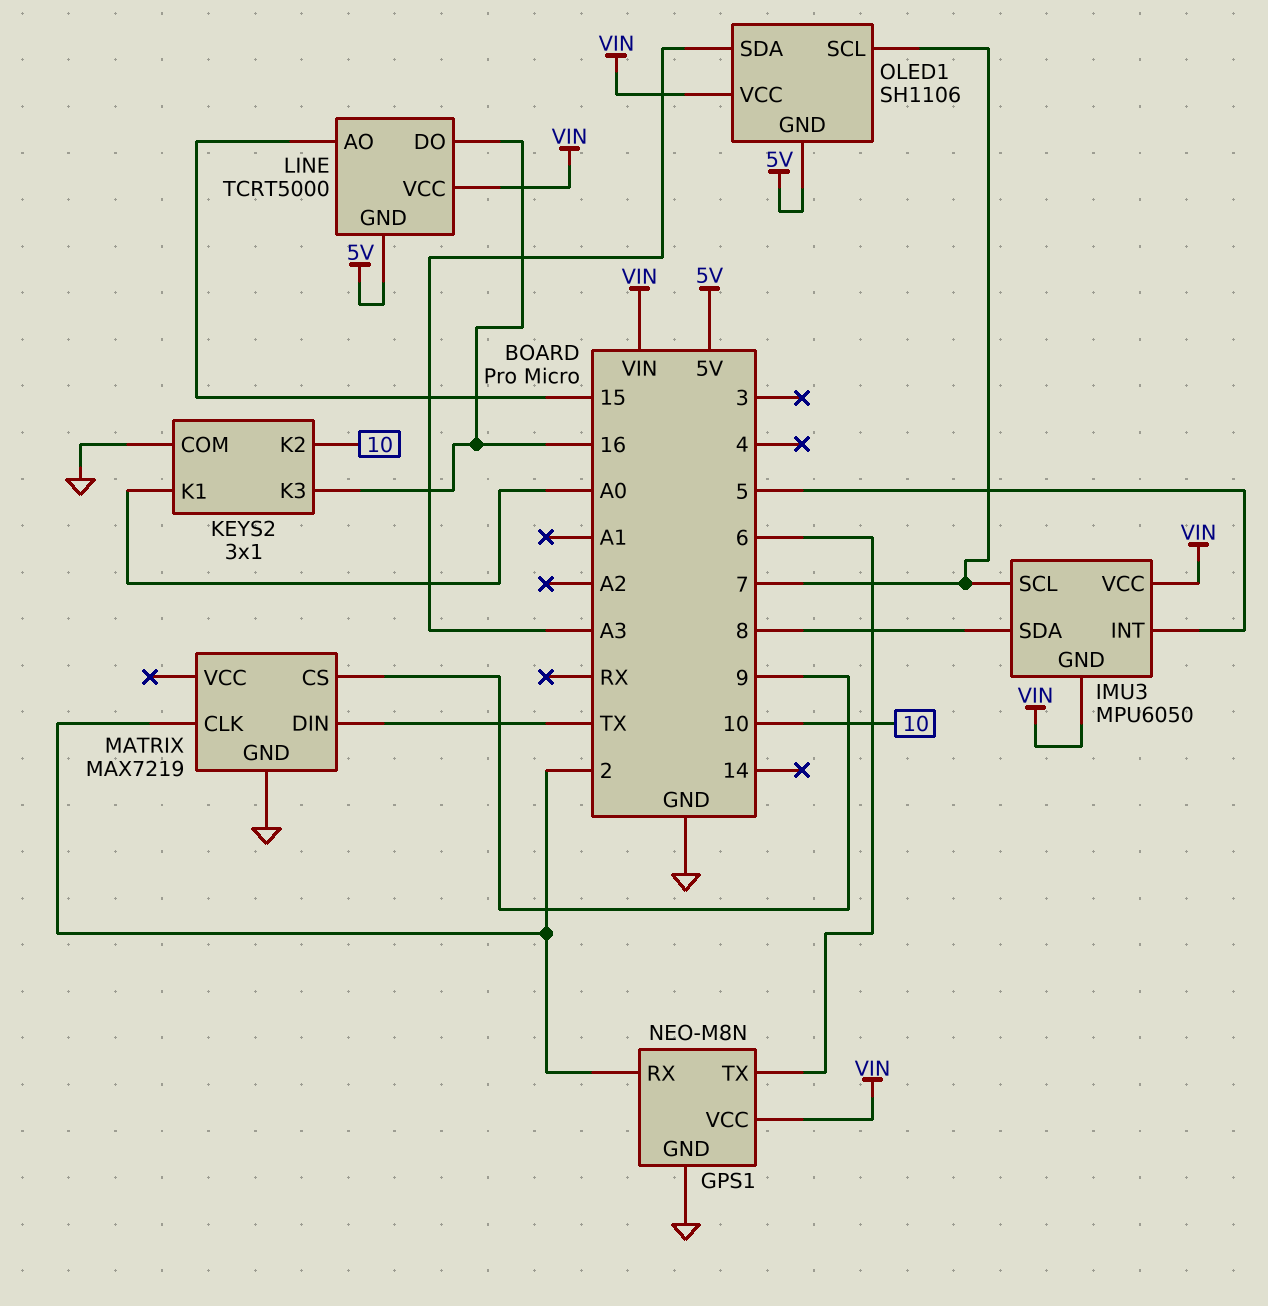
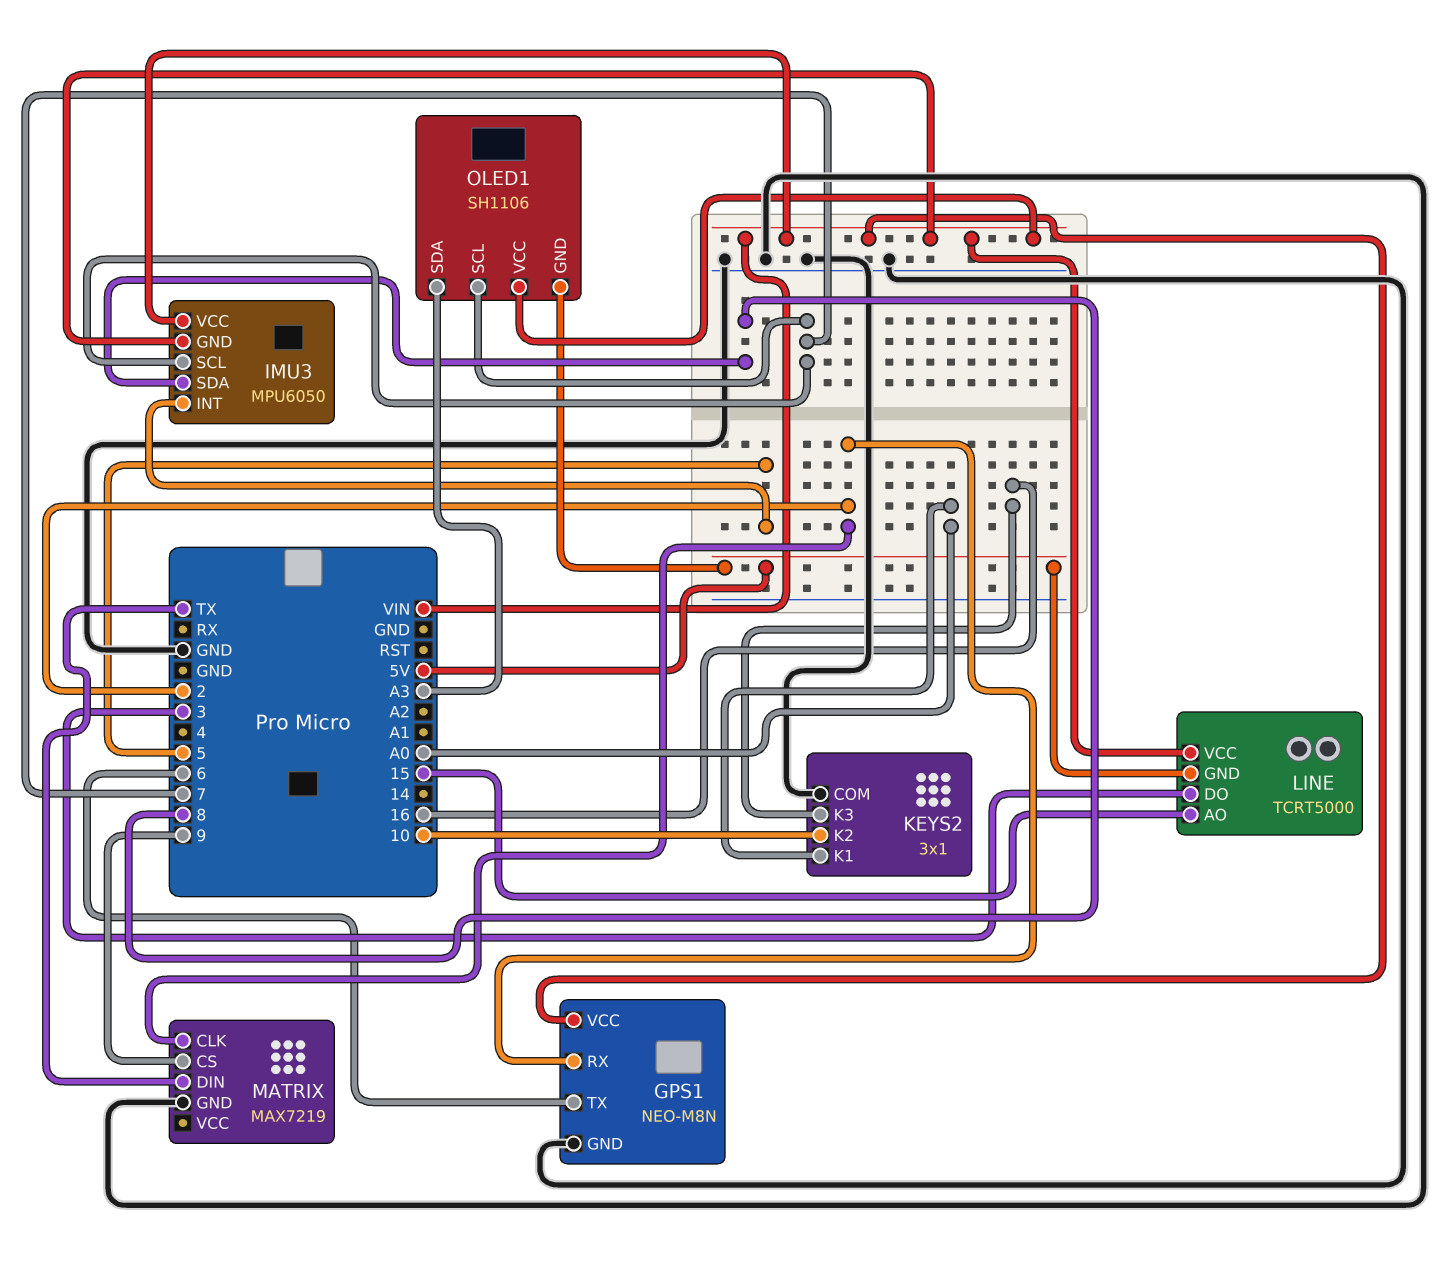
LINE pin DO: 16 -> 3

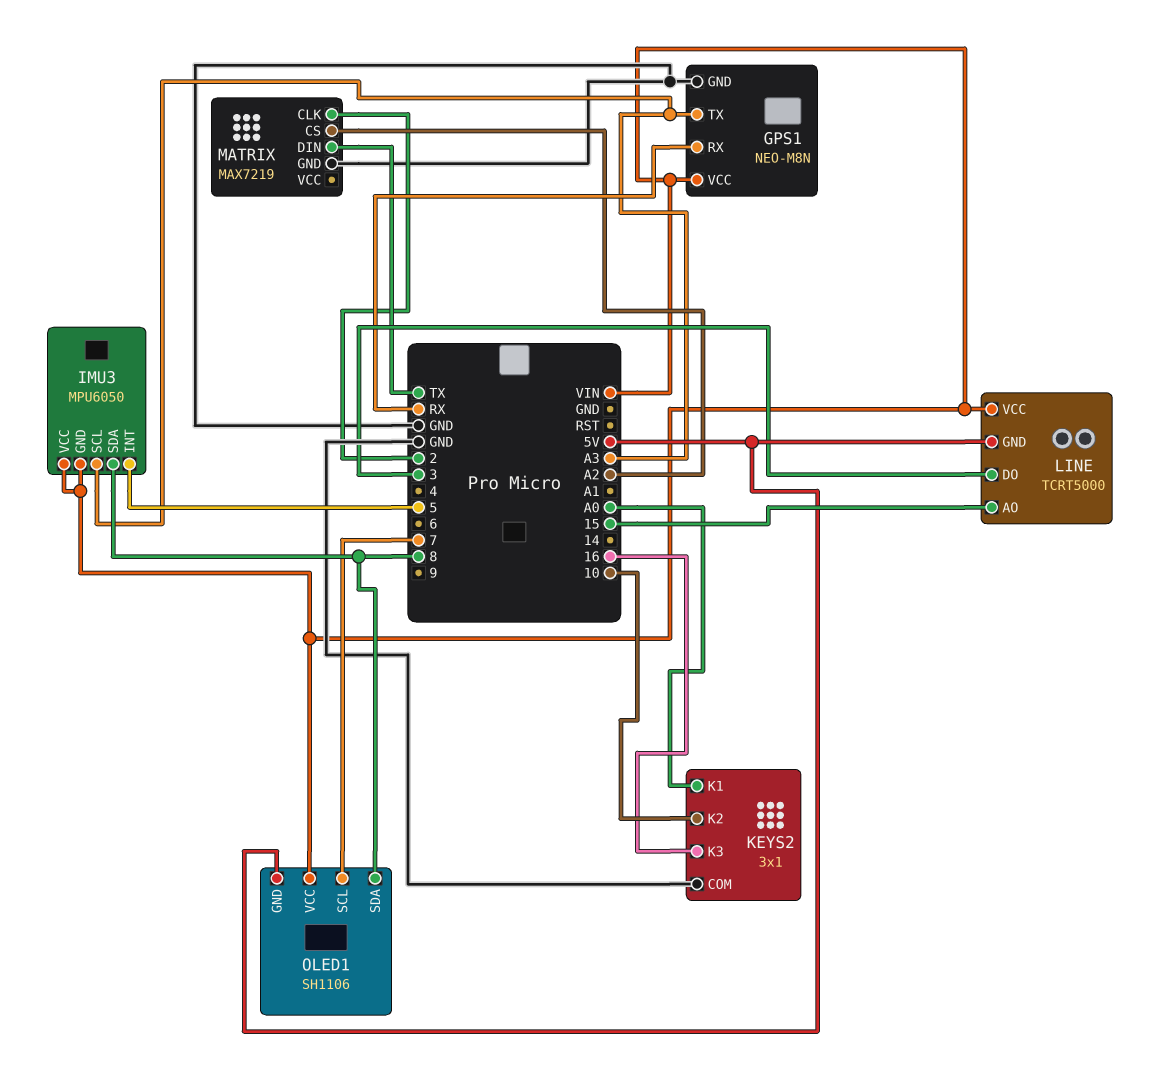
GPS1 pin RX: 2 -> RX
GPS1 pin TX: 6 -> A3
IMU3 pin SCL: 7 -> A3
MATRIX pin CS: 9 -> A2
OLED1 pin SDA: A3 -> 8

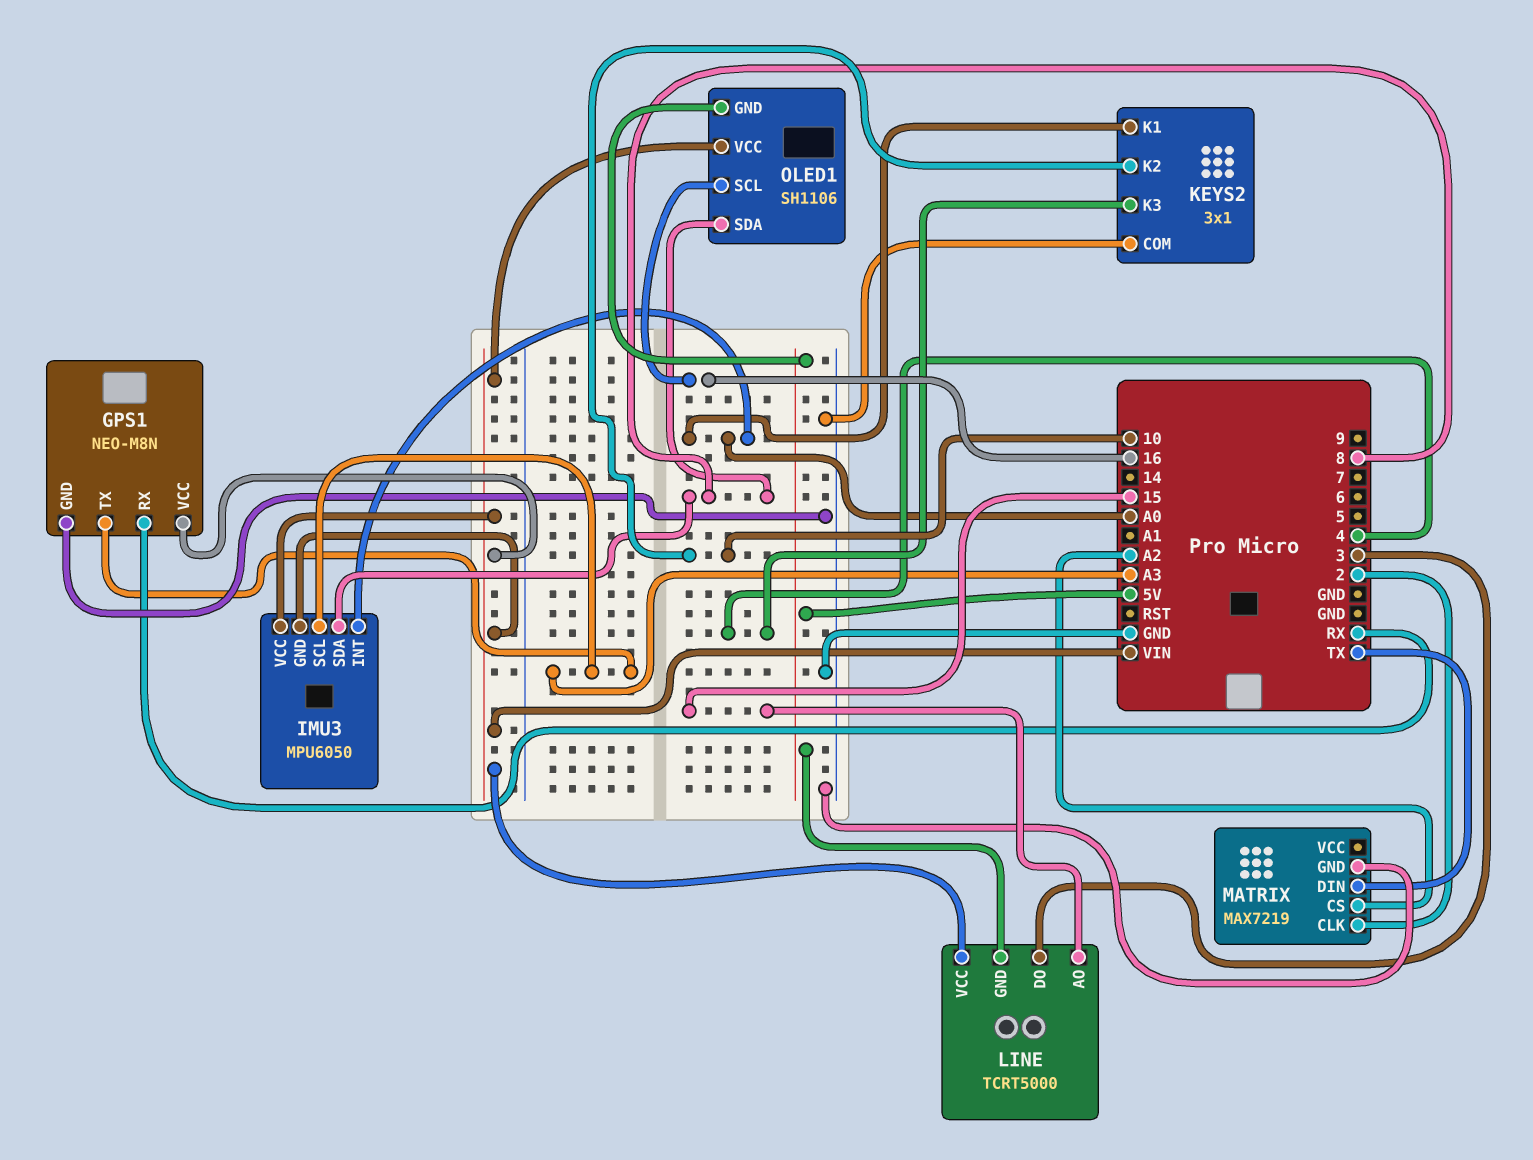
IMU3 pin INT: 5 -> A0
KEYS2 pin K3: 16 -> 4
OLED1 pin SCL: 7 -> 16

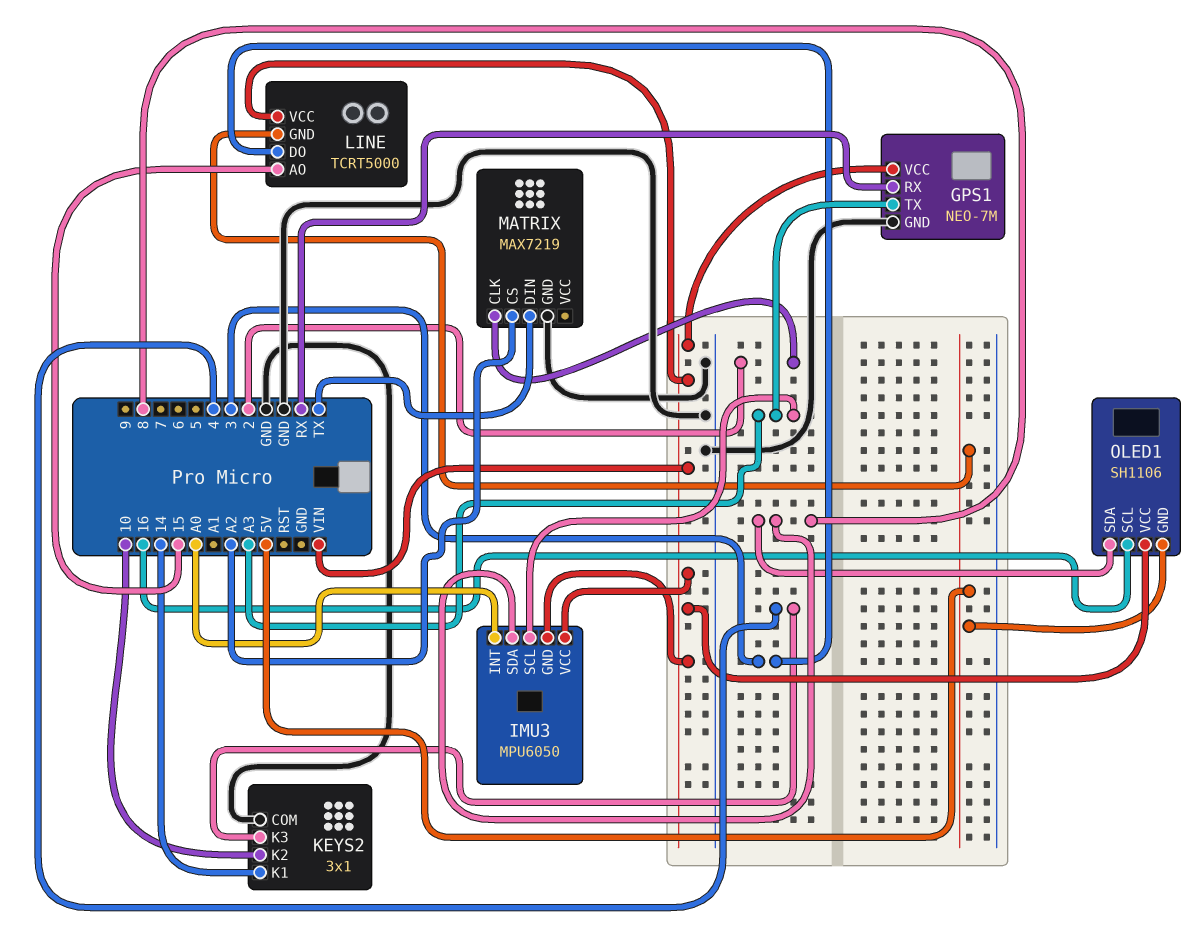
GPS1: NEO-M8N -> NEO-7M
KEYS2 pin K1: A0 -> 14

